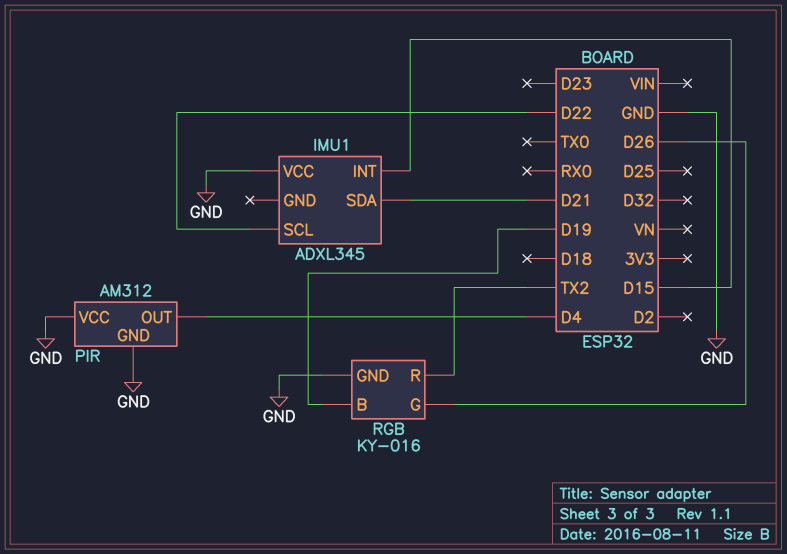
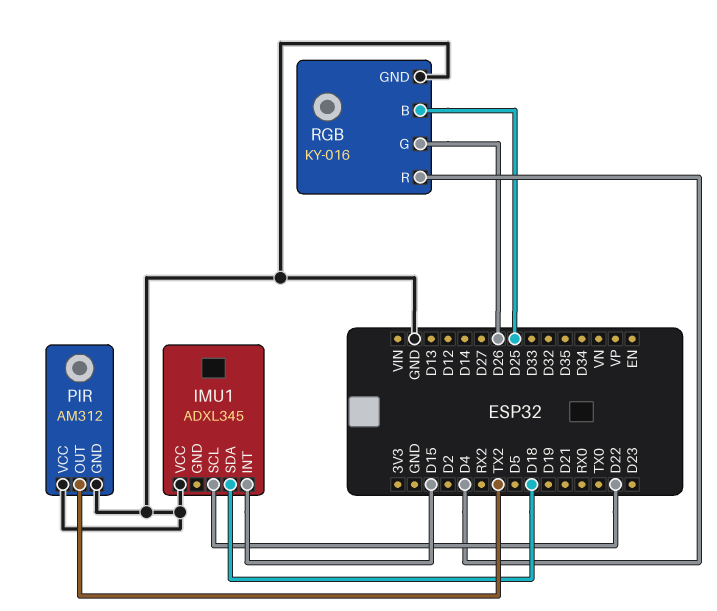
IMU1 pin SDA: D21 -> D18
PIR pin OUT: D4 -> TX2
RGB pin B: D19 -> D25
RGB pin R: TX2 -> D4

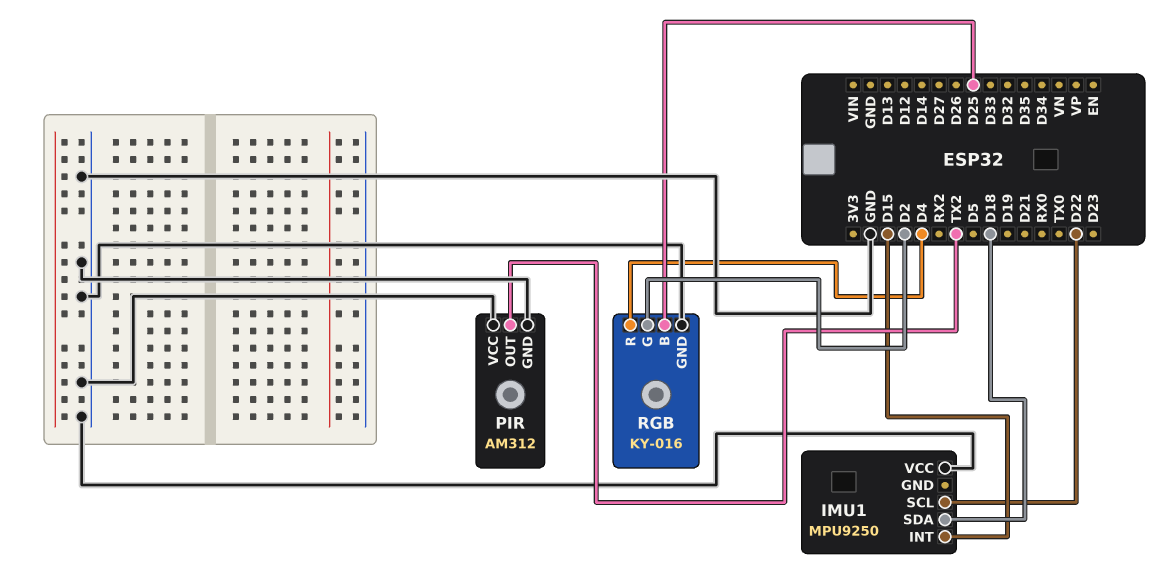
IMU1: ADXL345 -> MPU9250
RGB pin G: D26 -> D2

